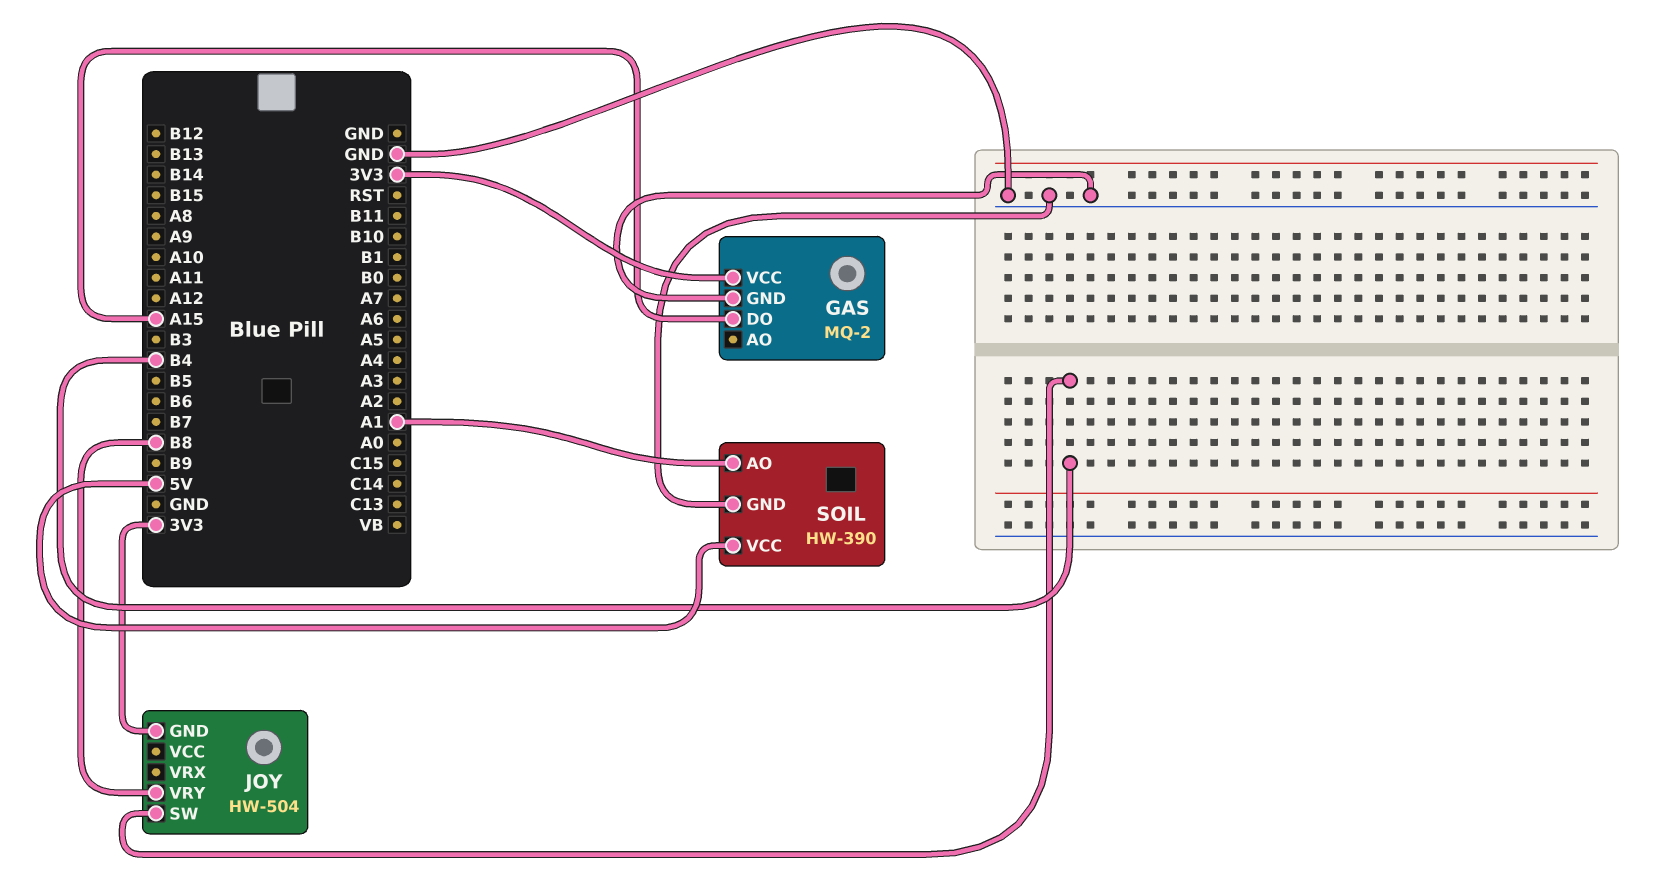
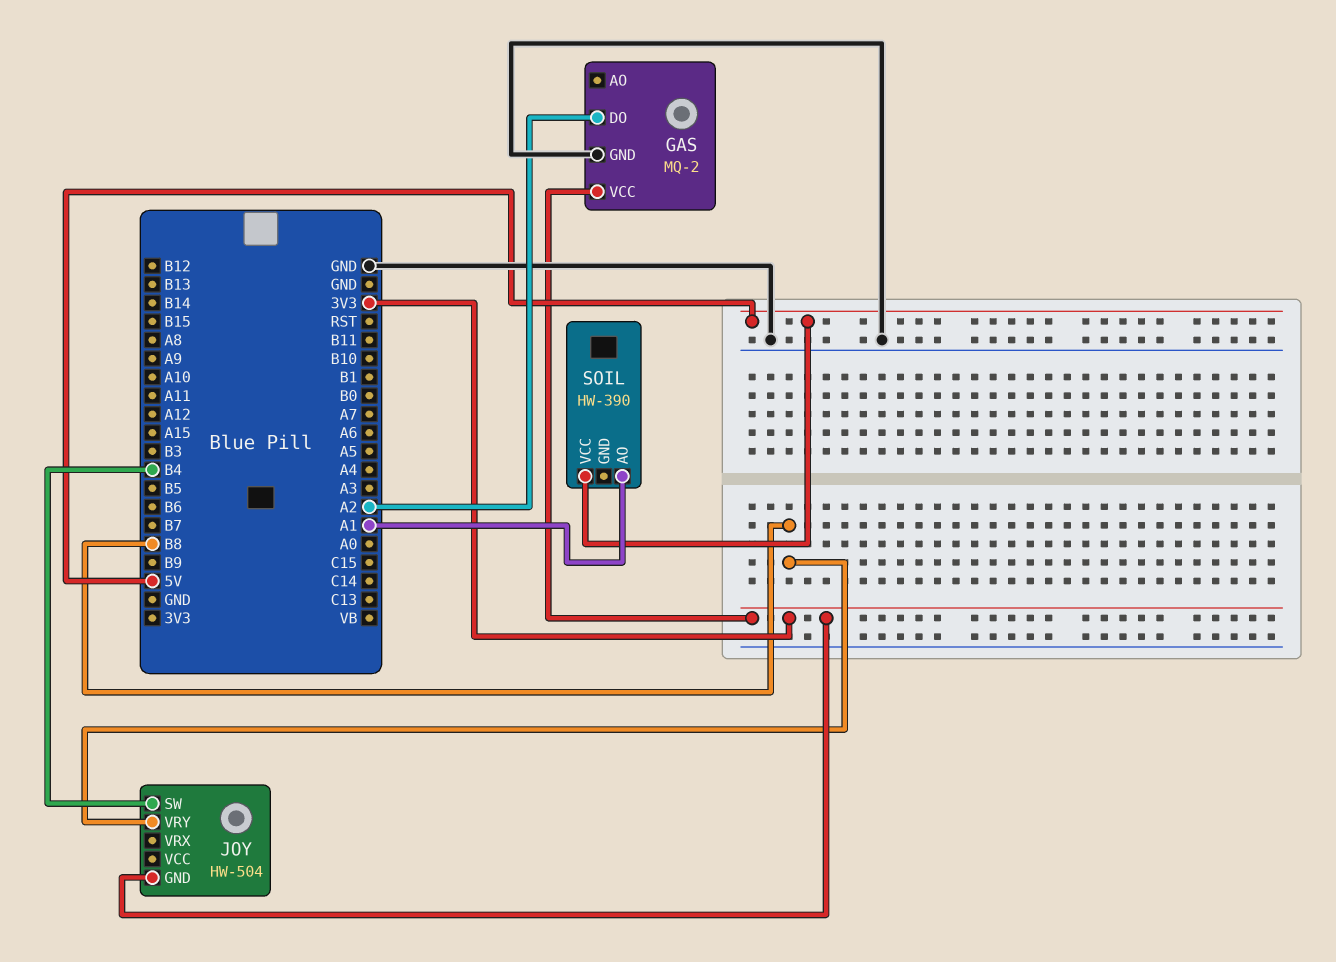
GAS pin DO: A15 -> A2
SOIL pin GND: GND -> none

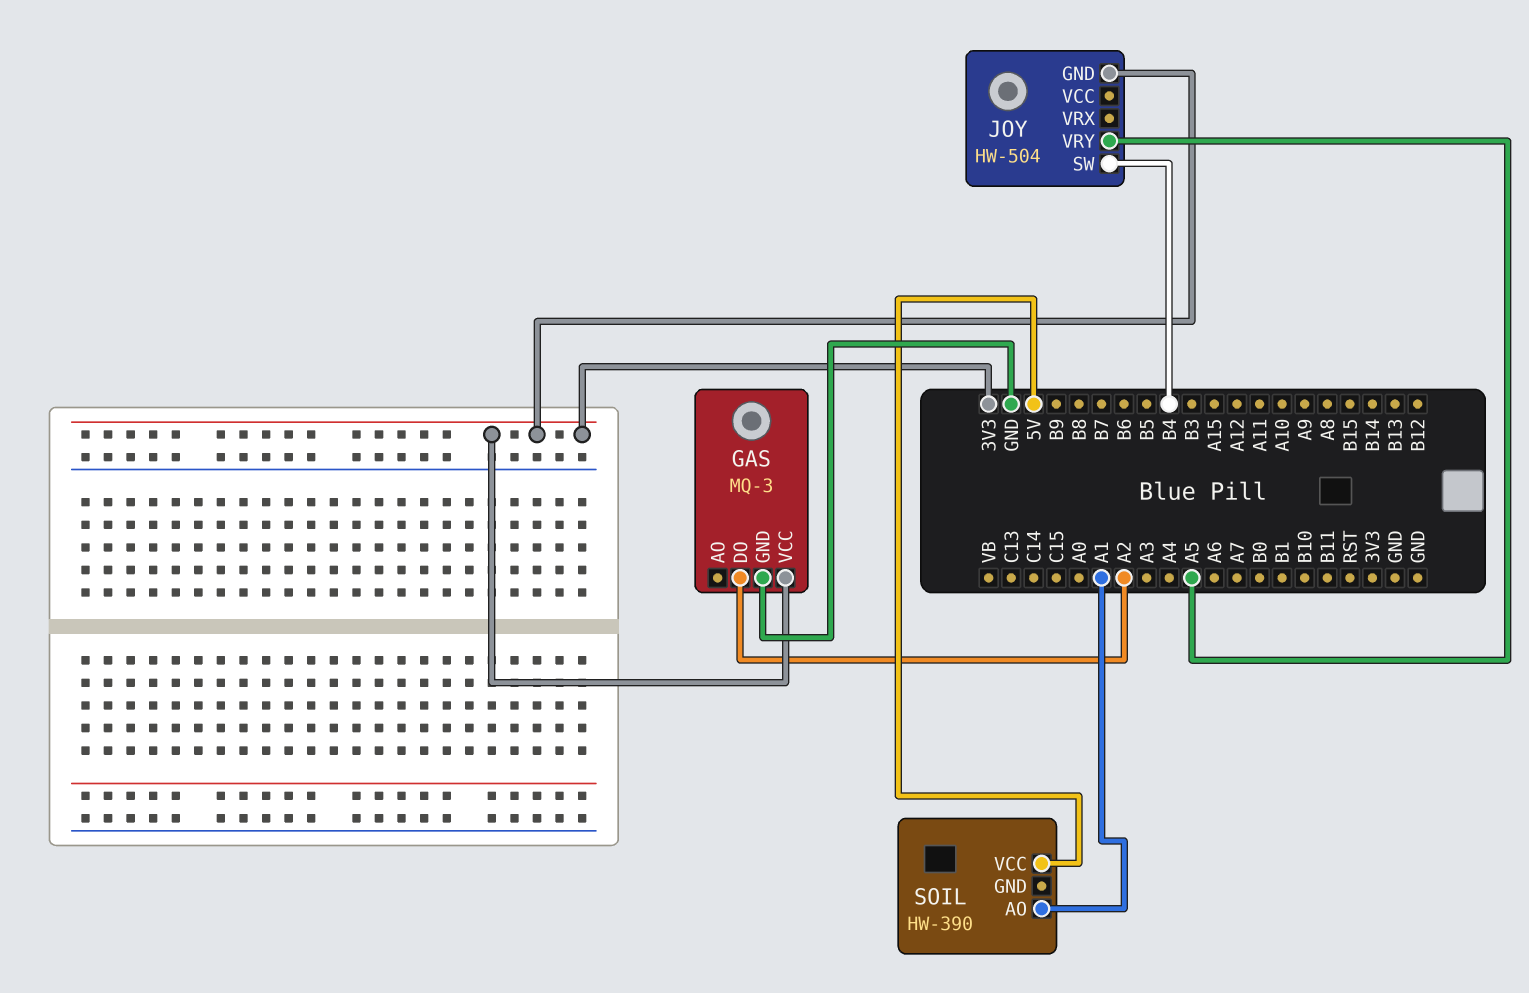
GAS: MQ-2 -> MQ-3
JOY pin VRY: B8 -> A5

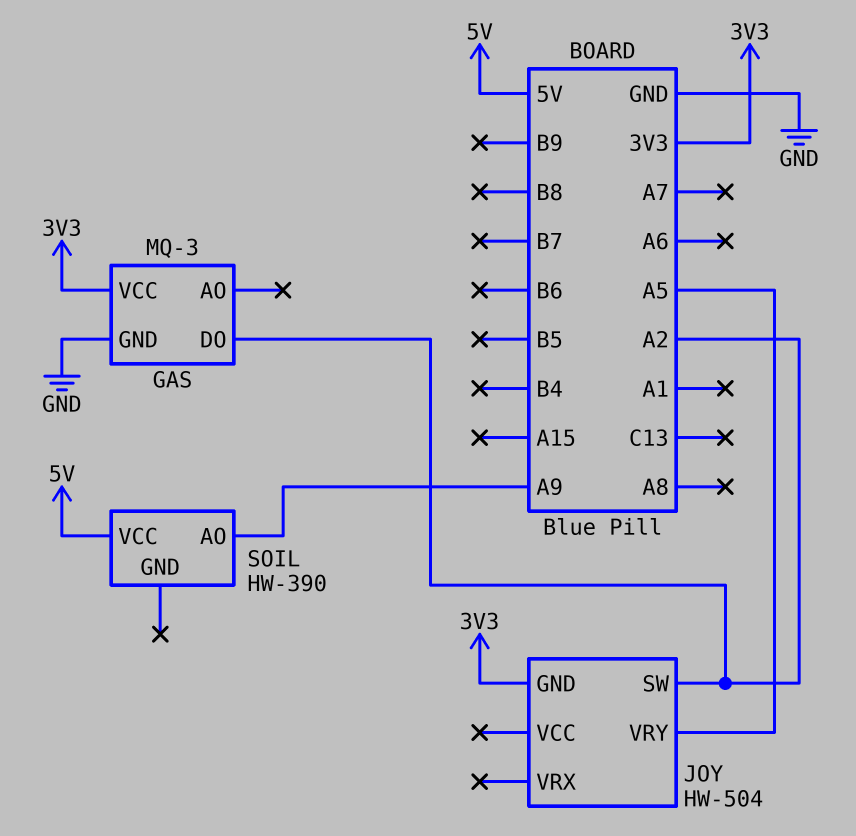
JOY pin SW: B4 -> A2
SOIL pin AO: A1 -> A9

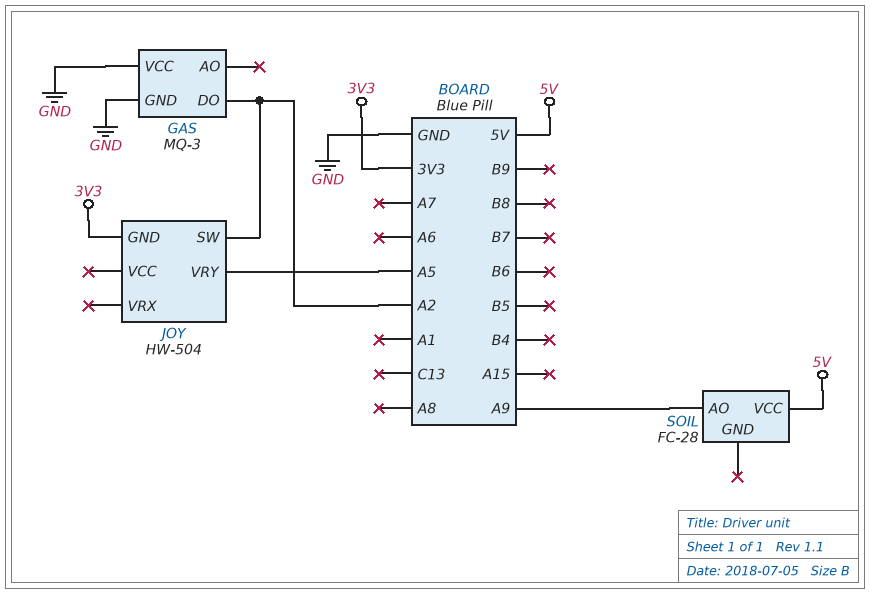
GAS pin VCC: 3V3 -> GND
SOIL: HW-390 -> FC-28

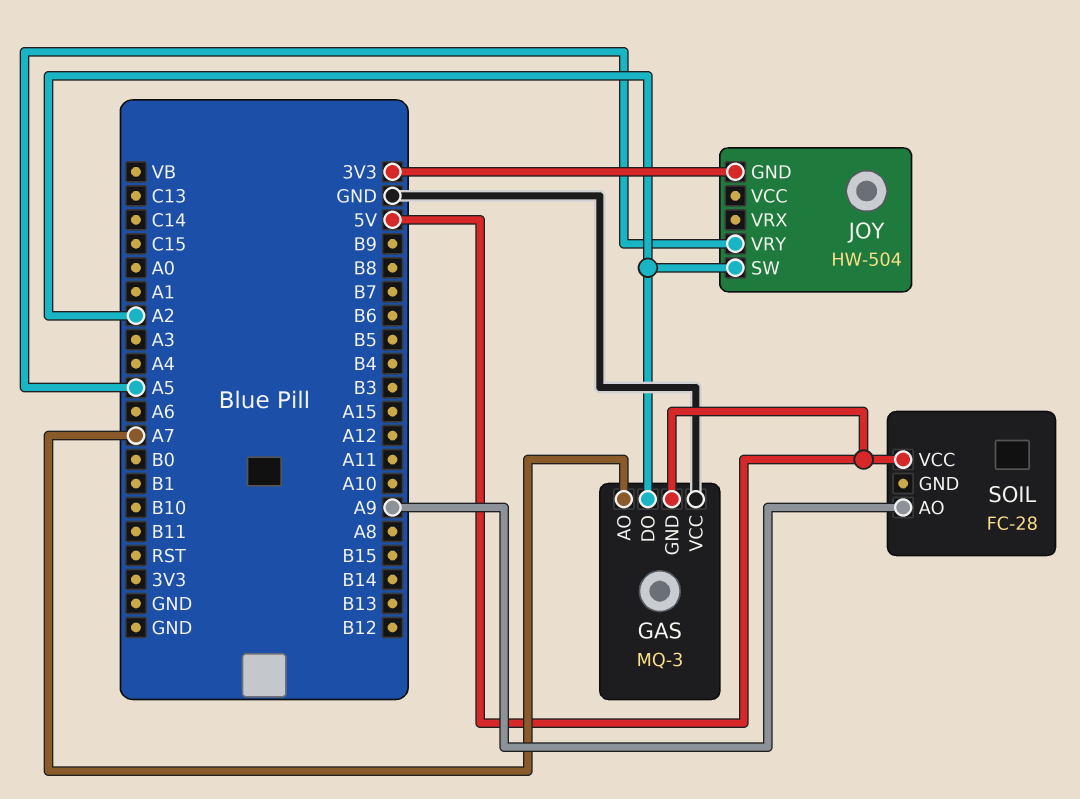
GAS pin AO: none -> A7
GAS pin GND: GND -> 5V

